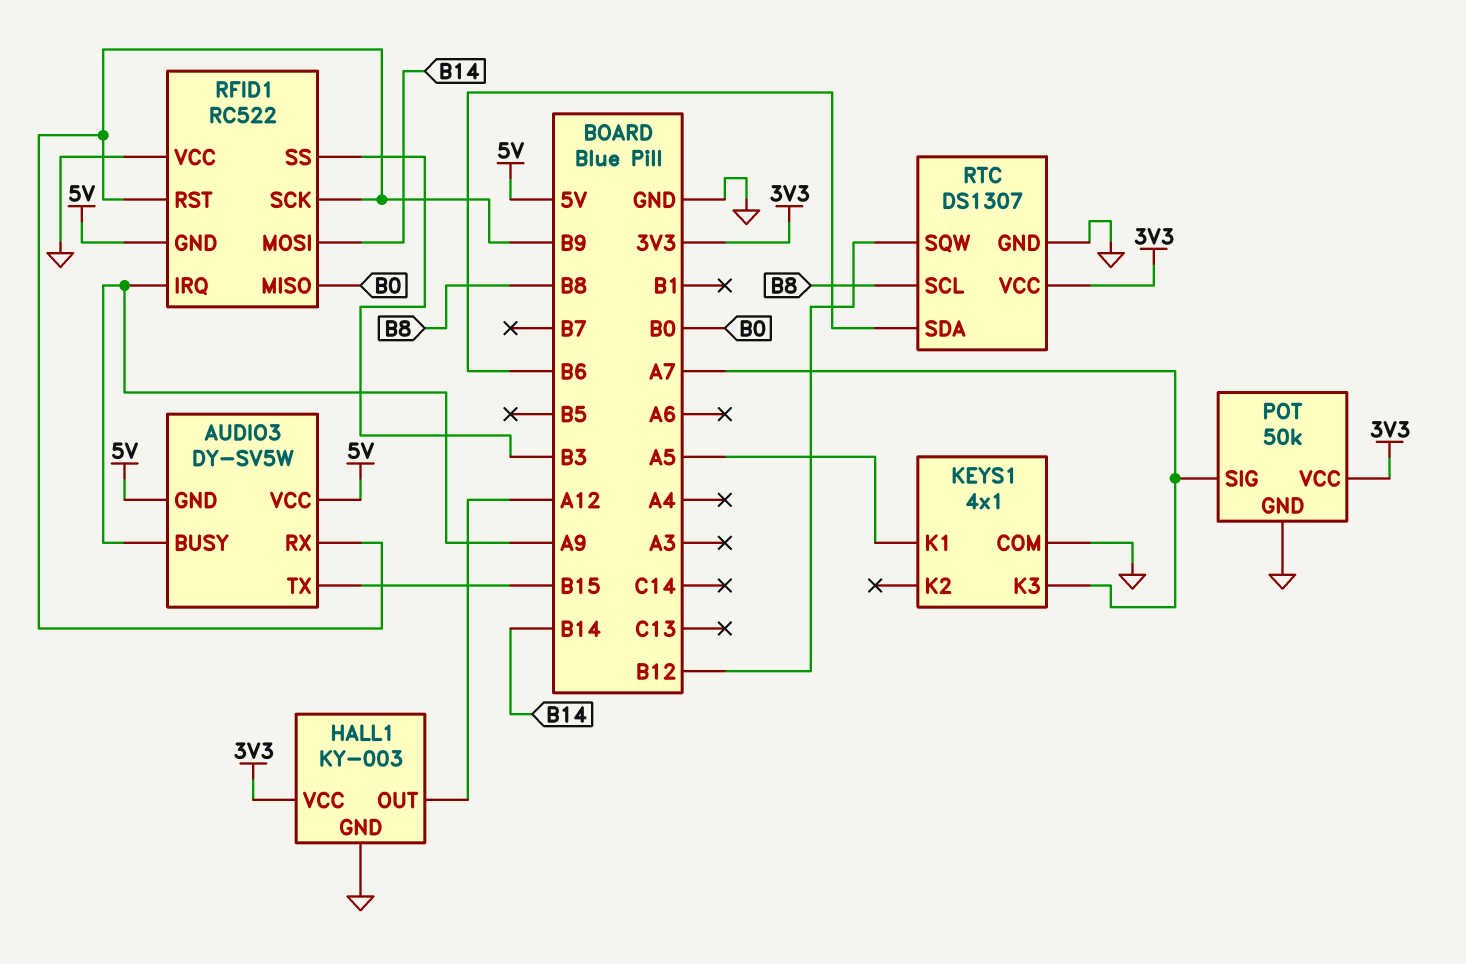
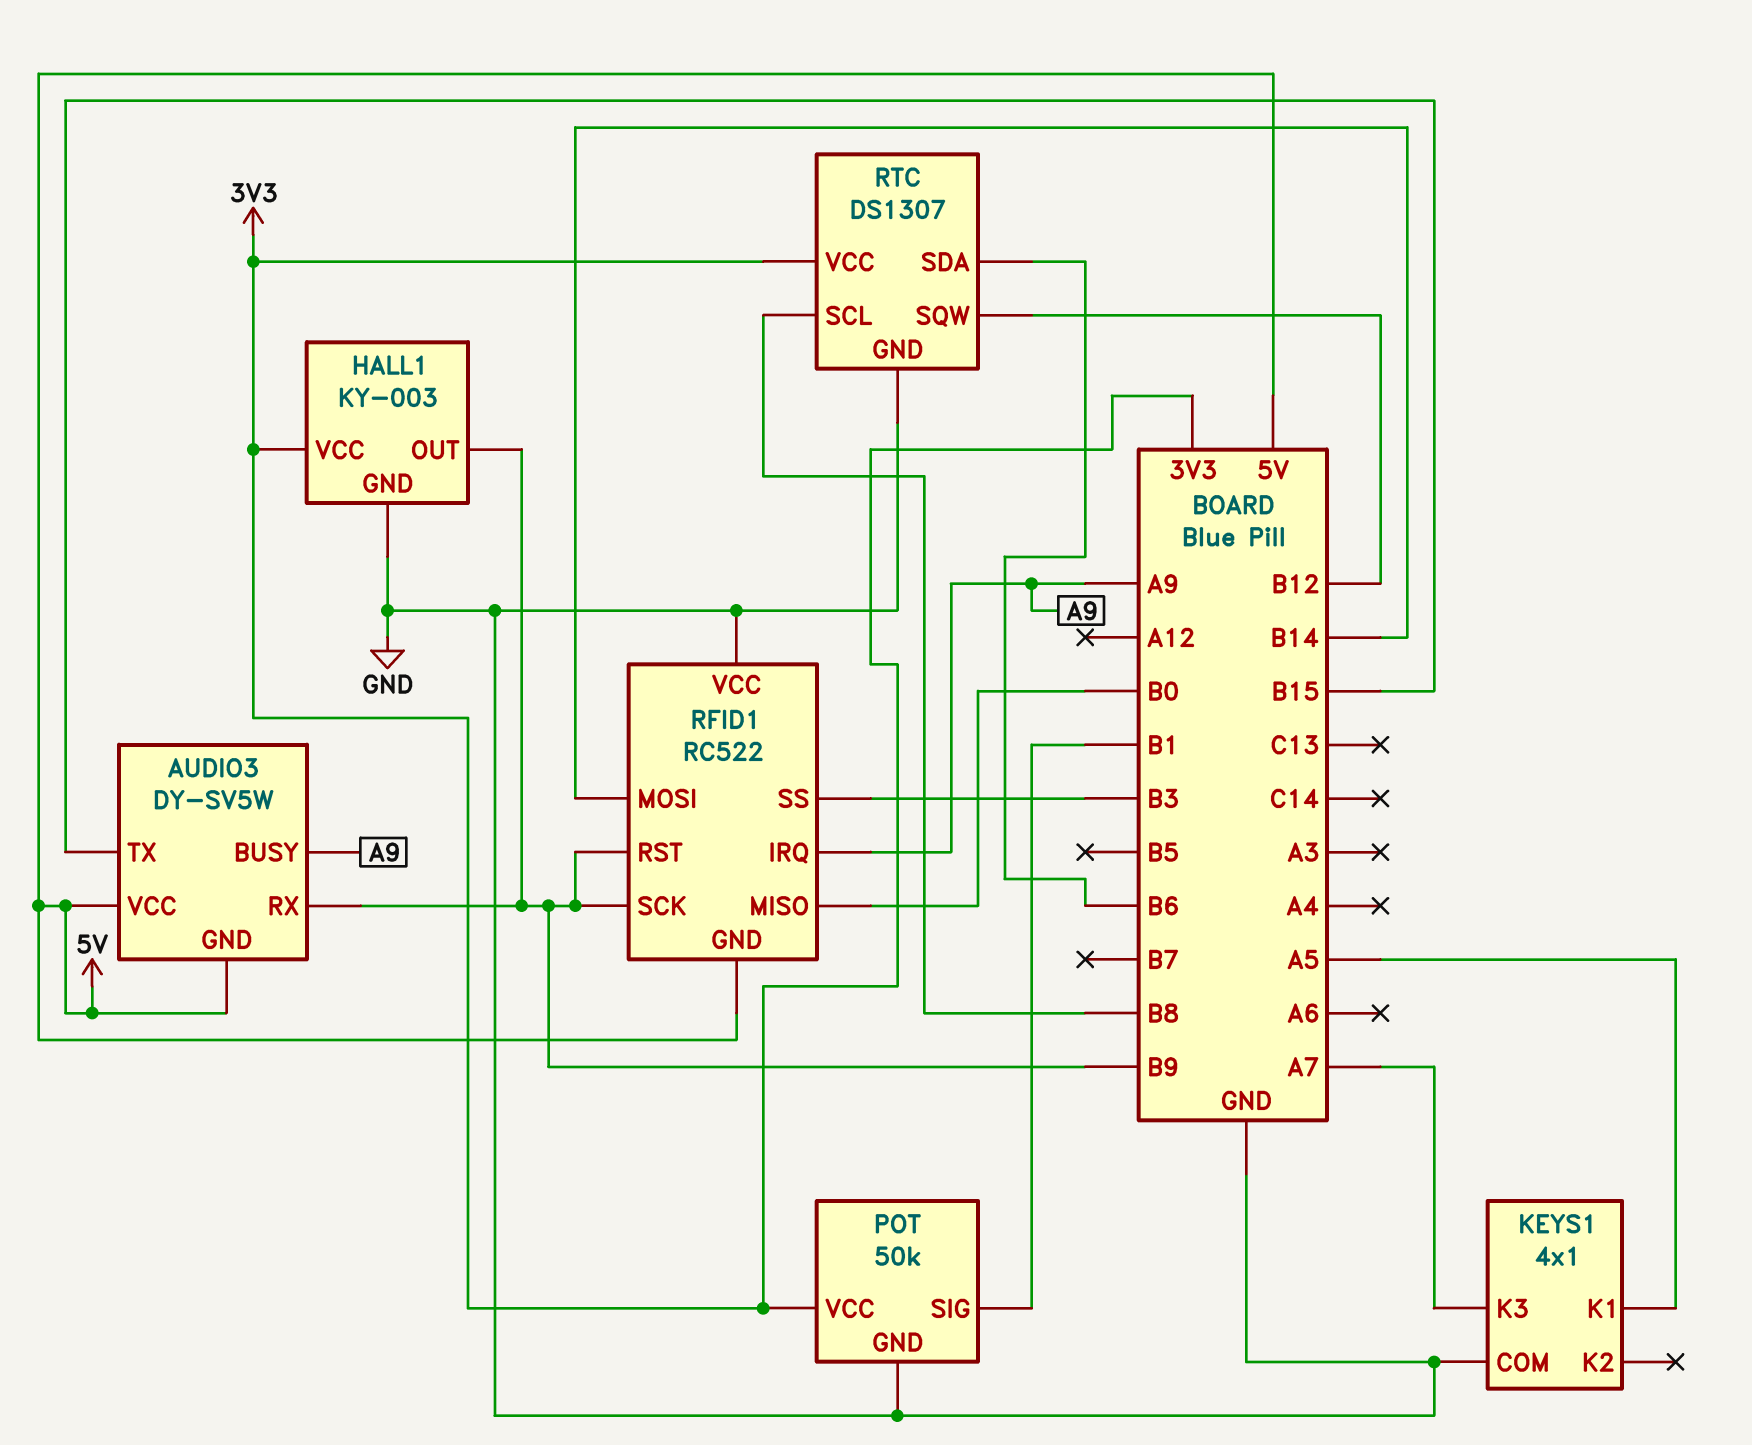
HALL1 pin OUT: A12 -> B9
POT pin SIG: A7 -> B1

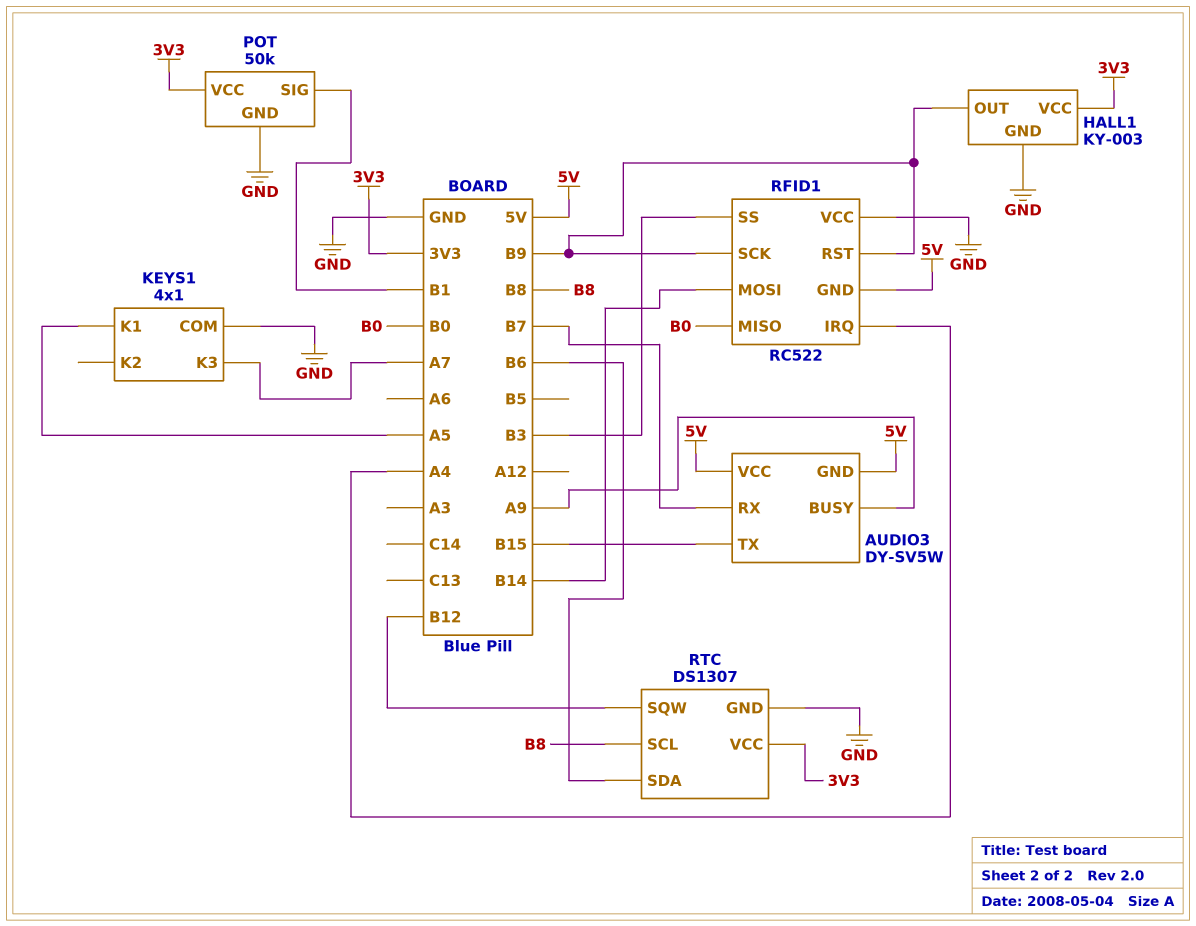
AUDIO3 pin RX: B9 -> B7
RFID1 pin IRQ: A9 -> A4

